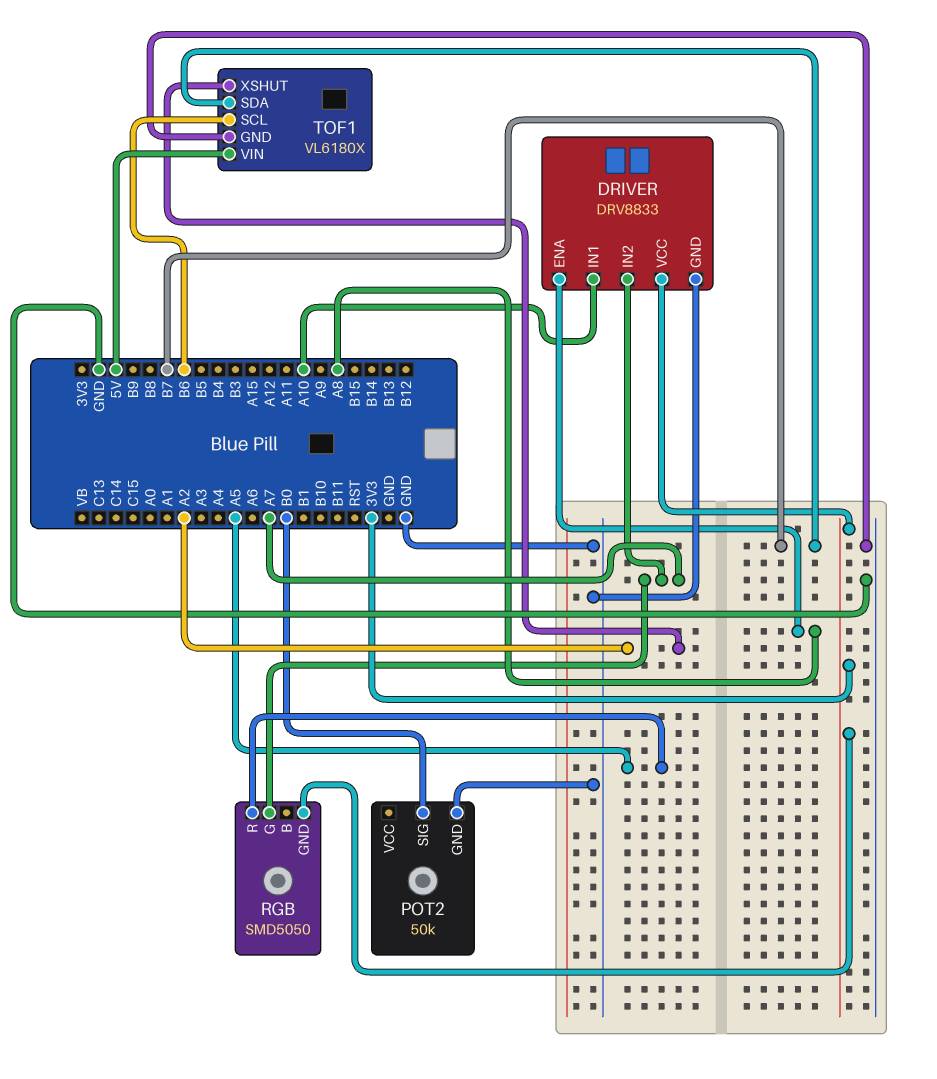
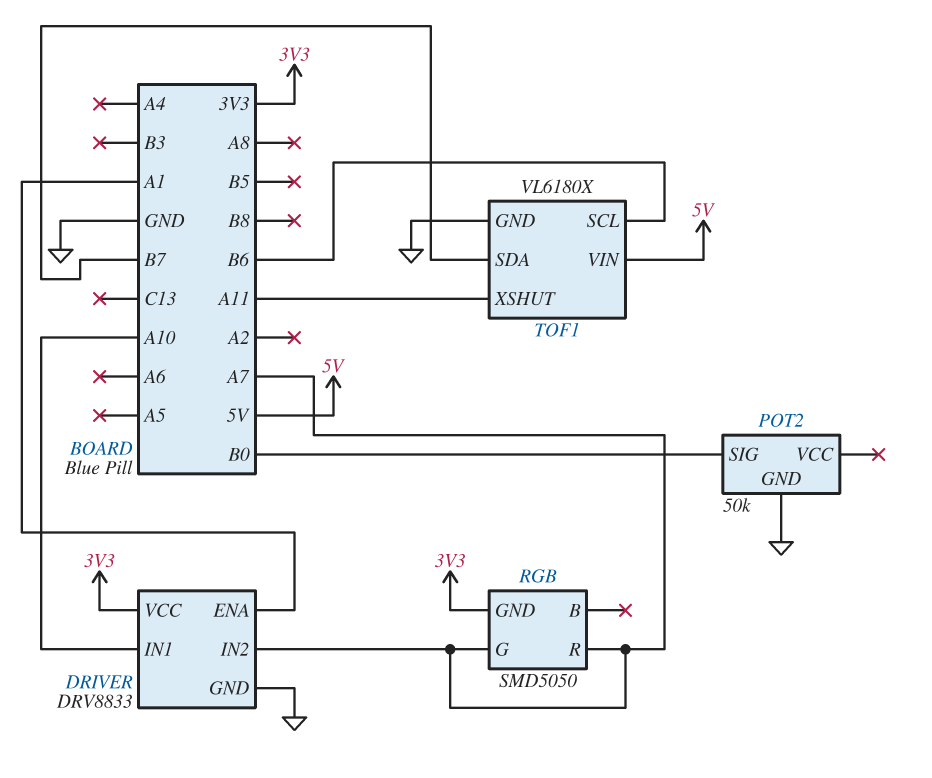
DRIVER pin ENA: A8 -> A1
RGB pin R: A5 -> A7
TOF1 pin XSHUT: A2 -> A11

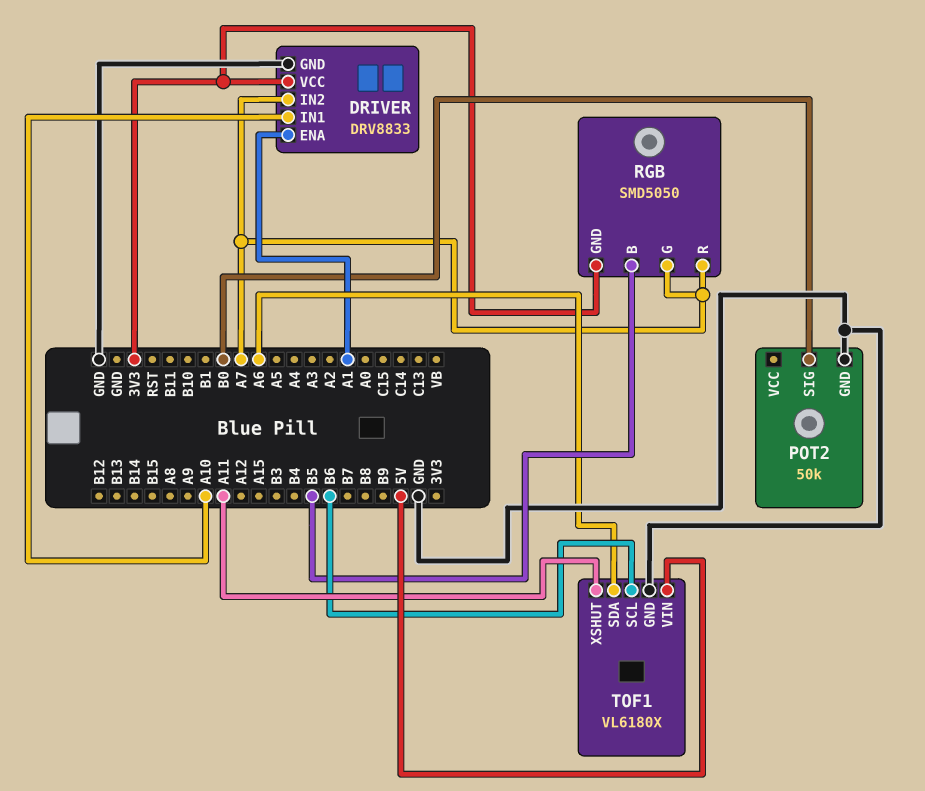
RGB pin B: none -> B5
TOF1 pin SDA: B7 -> A6

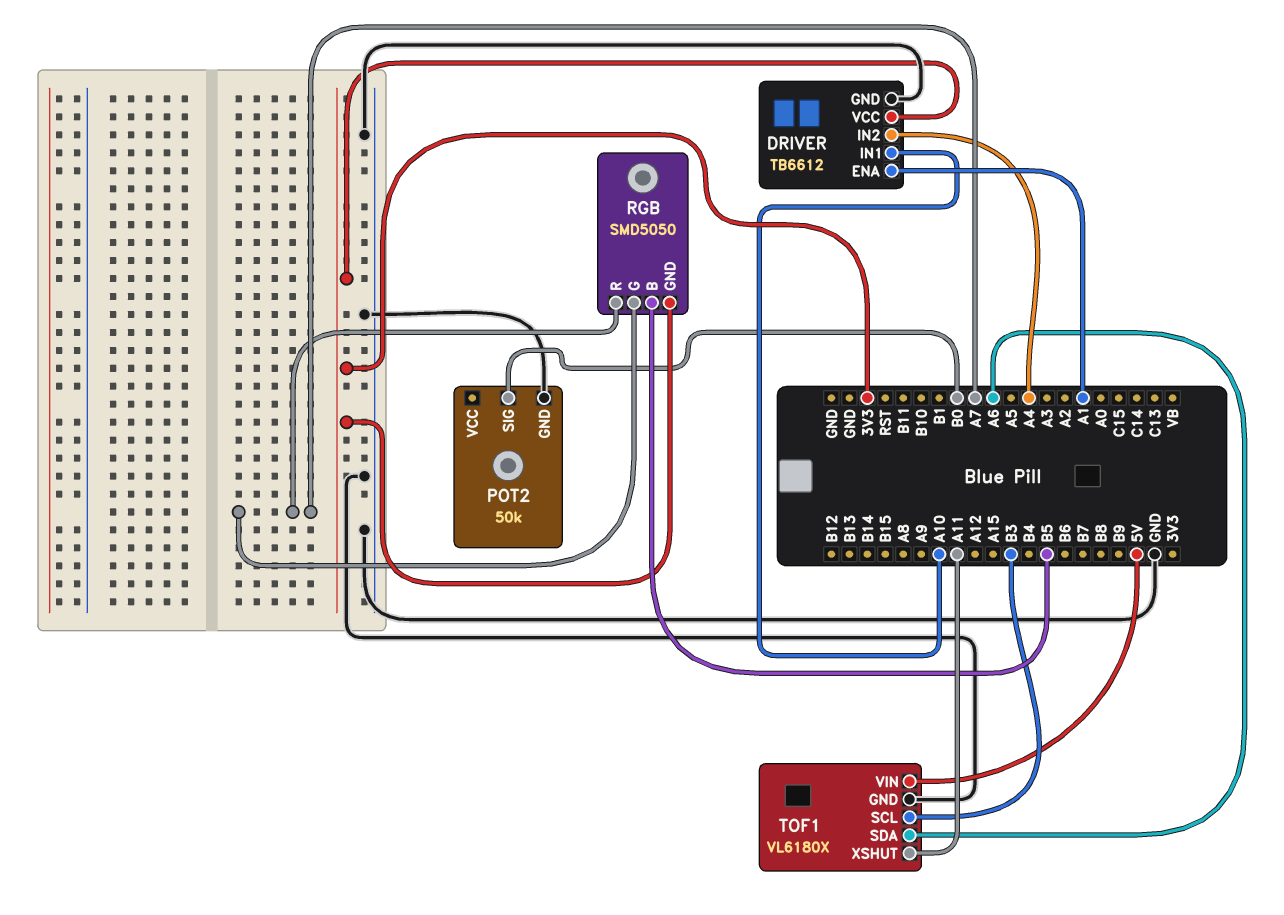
DRIVER: DRV8833 -> TB6612
DRIVER pin IN2: A7 -> A4
TOF1 pin SCL: B6 -> B3

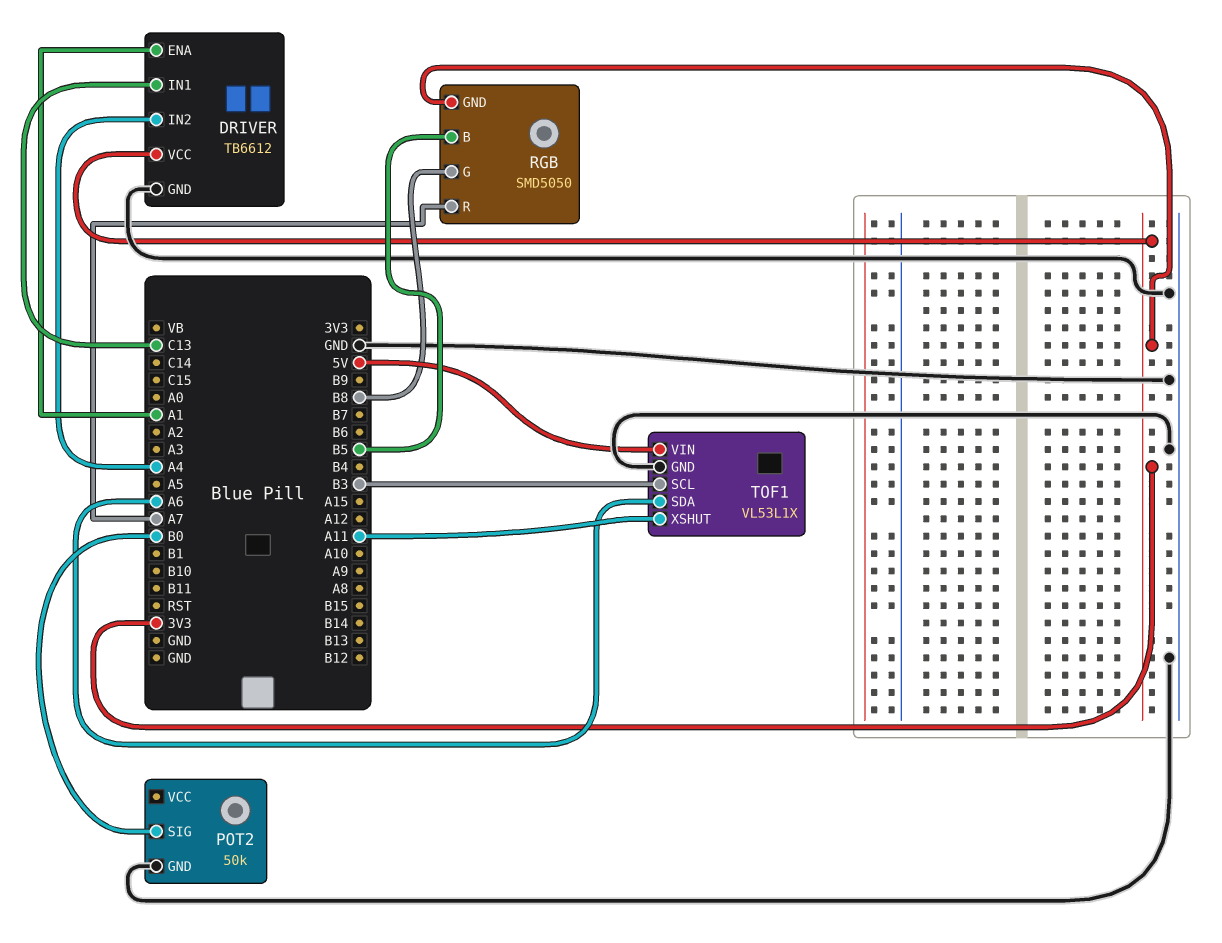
DRIVER pin IN1: A10 -> C13
RGB pin G: A7 -> B8
TOF1: VL6180X -> VL53L1X

